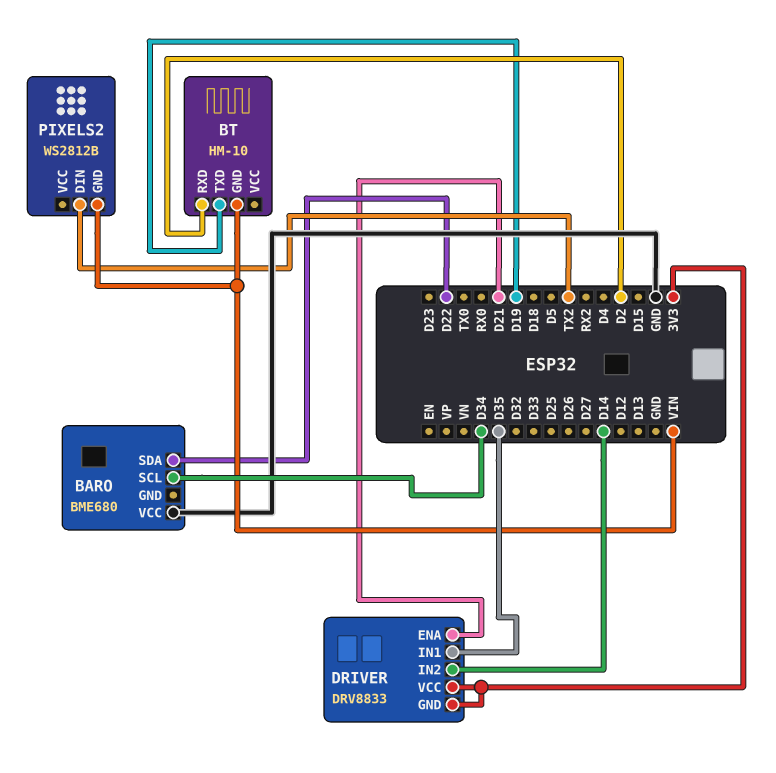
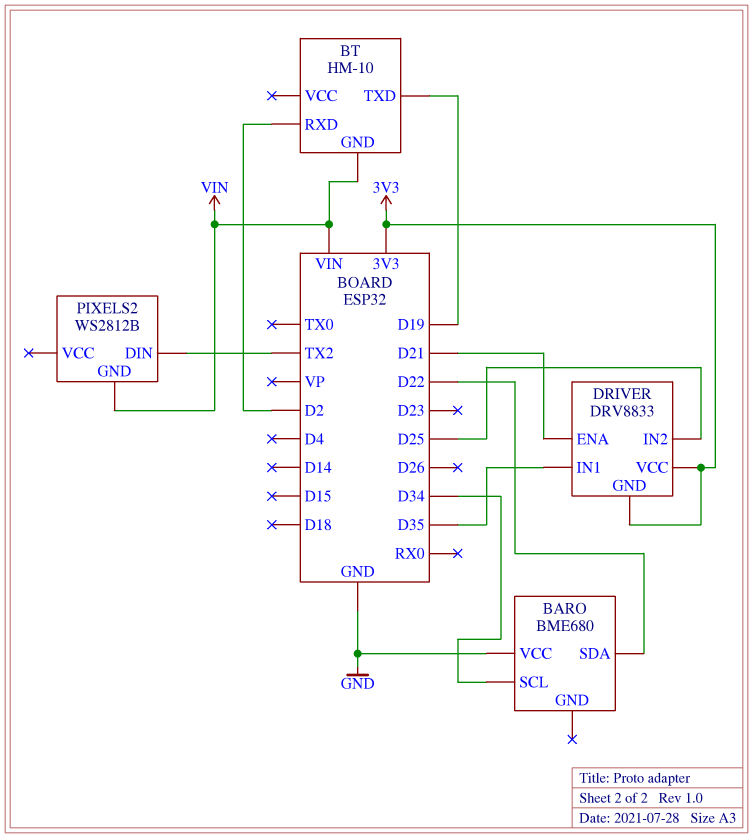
DRIVER pin IN2: D14 -> D25

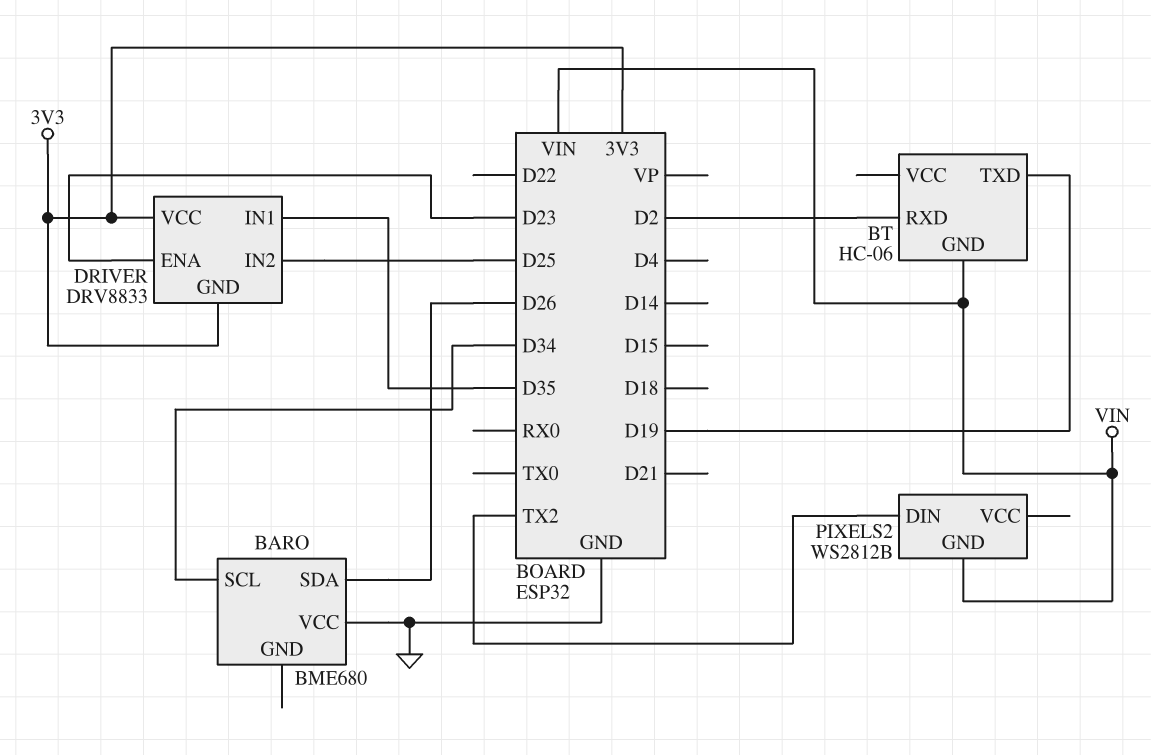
BARO pin SDA: D22 -> D26
BT: HM-10 -> HC-06
DRIVER pin ENA: D21 -> D23

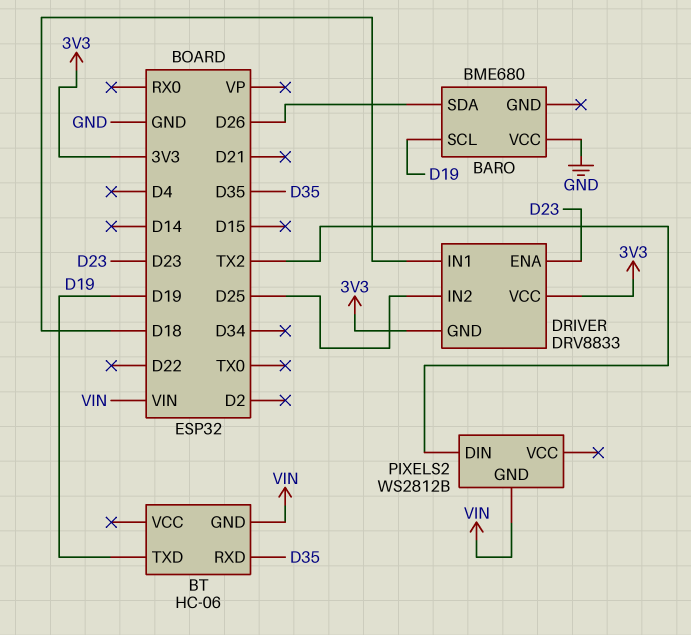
BARO pin SCL: D34 -> D19
BT pin RXD: D2 -> D35
DRIVER pin IN1: D35 -> D18

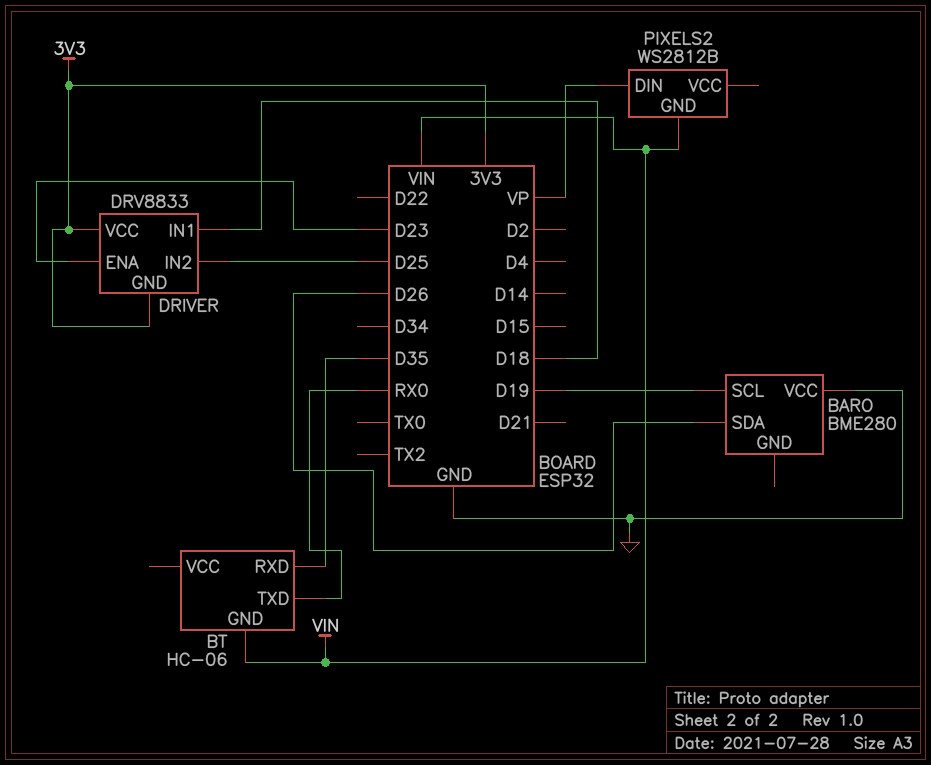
BARO: BME680 -> BME280
BT pin TXD: D19 -> RX0
PIXELS2 pin DIN: TX2 -> VP

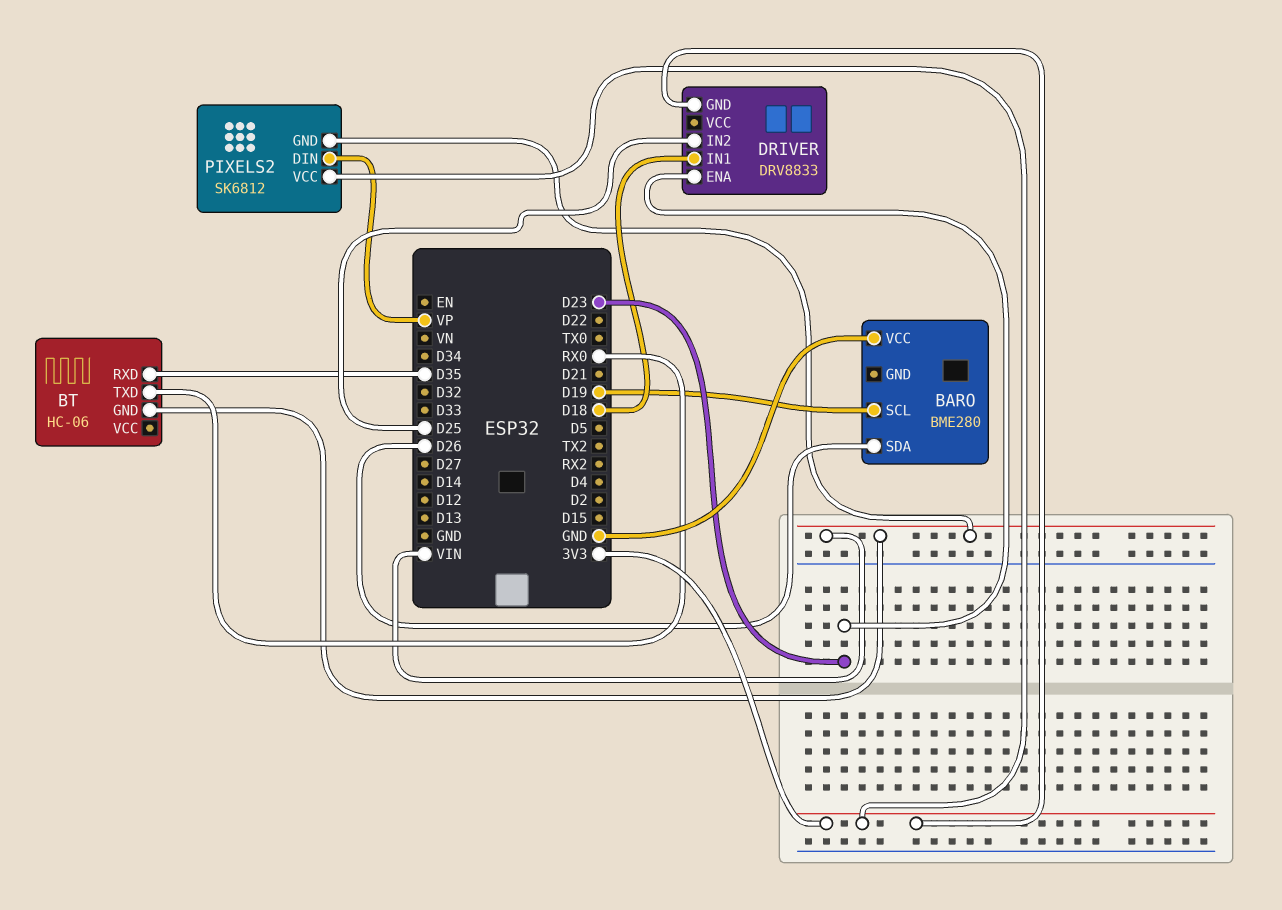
DRIVER pin VCC: 3V3 -> none
PIXELS2: WS2812B -> SK6812
PIXELS2 pin VCC: none -> 3V3

